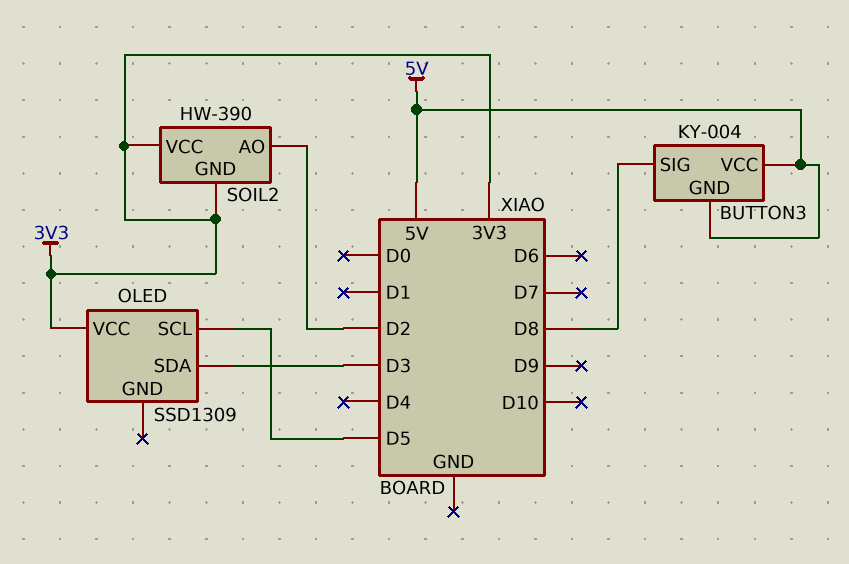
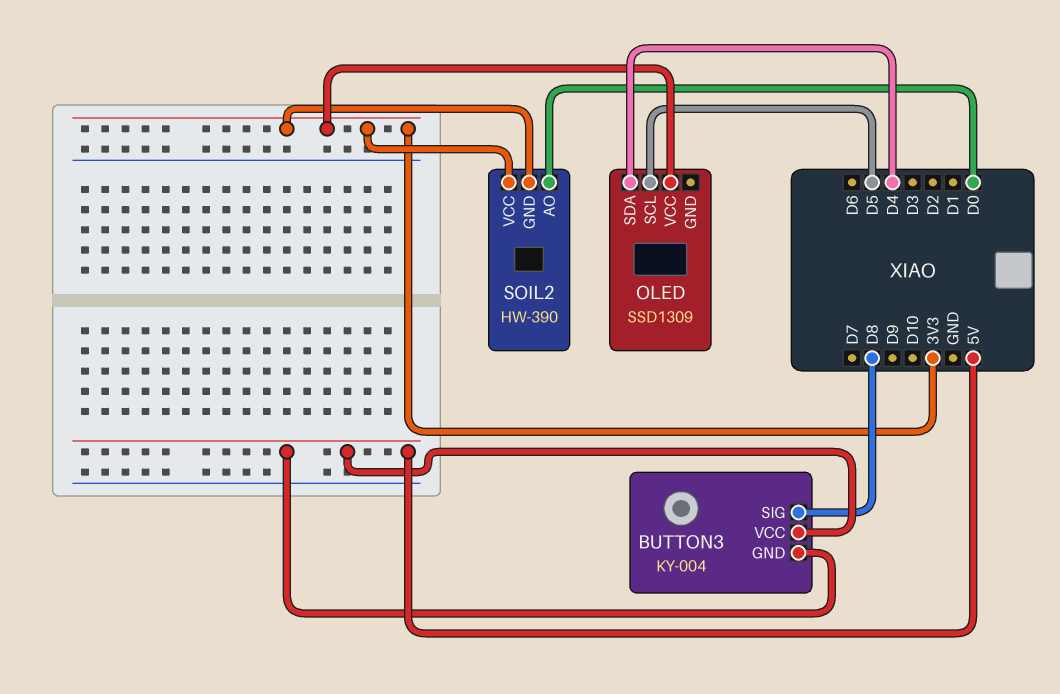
OLED pin SDA: D3 -> D4
SOIL2 pin AO: D2 -> D0

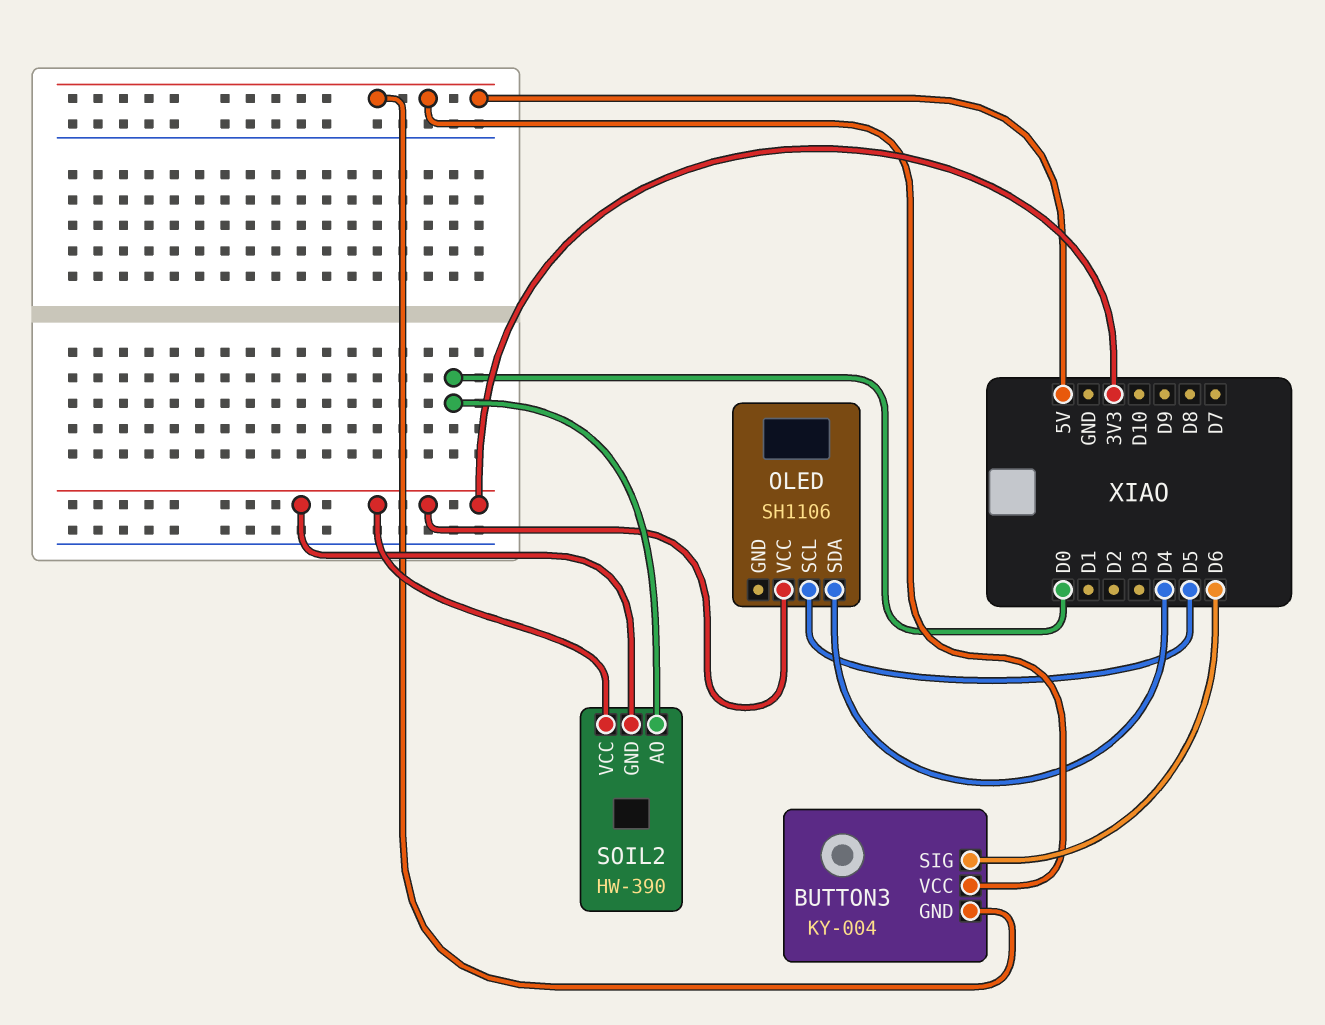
BUTTON3 pin SIG: D8 -> D6
OLED: SSD1309 -> SH1106

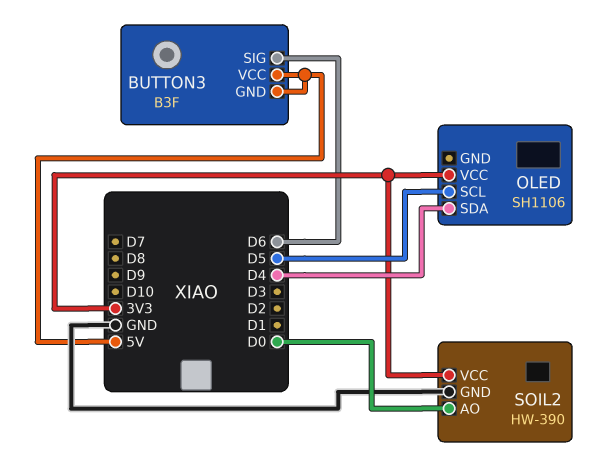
BUTTON3: KY-004 -> B3F
SOIL2 pin GND: 3V3 -> GND

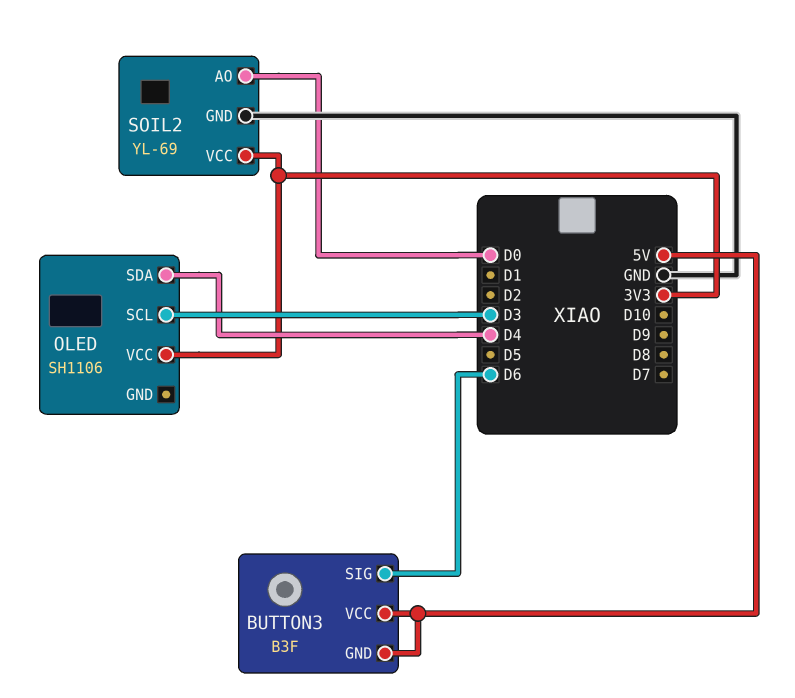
OLED pin SCL: D5 -> D3
SOIL2: HW-390 -> YL-69

